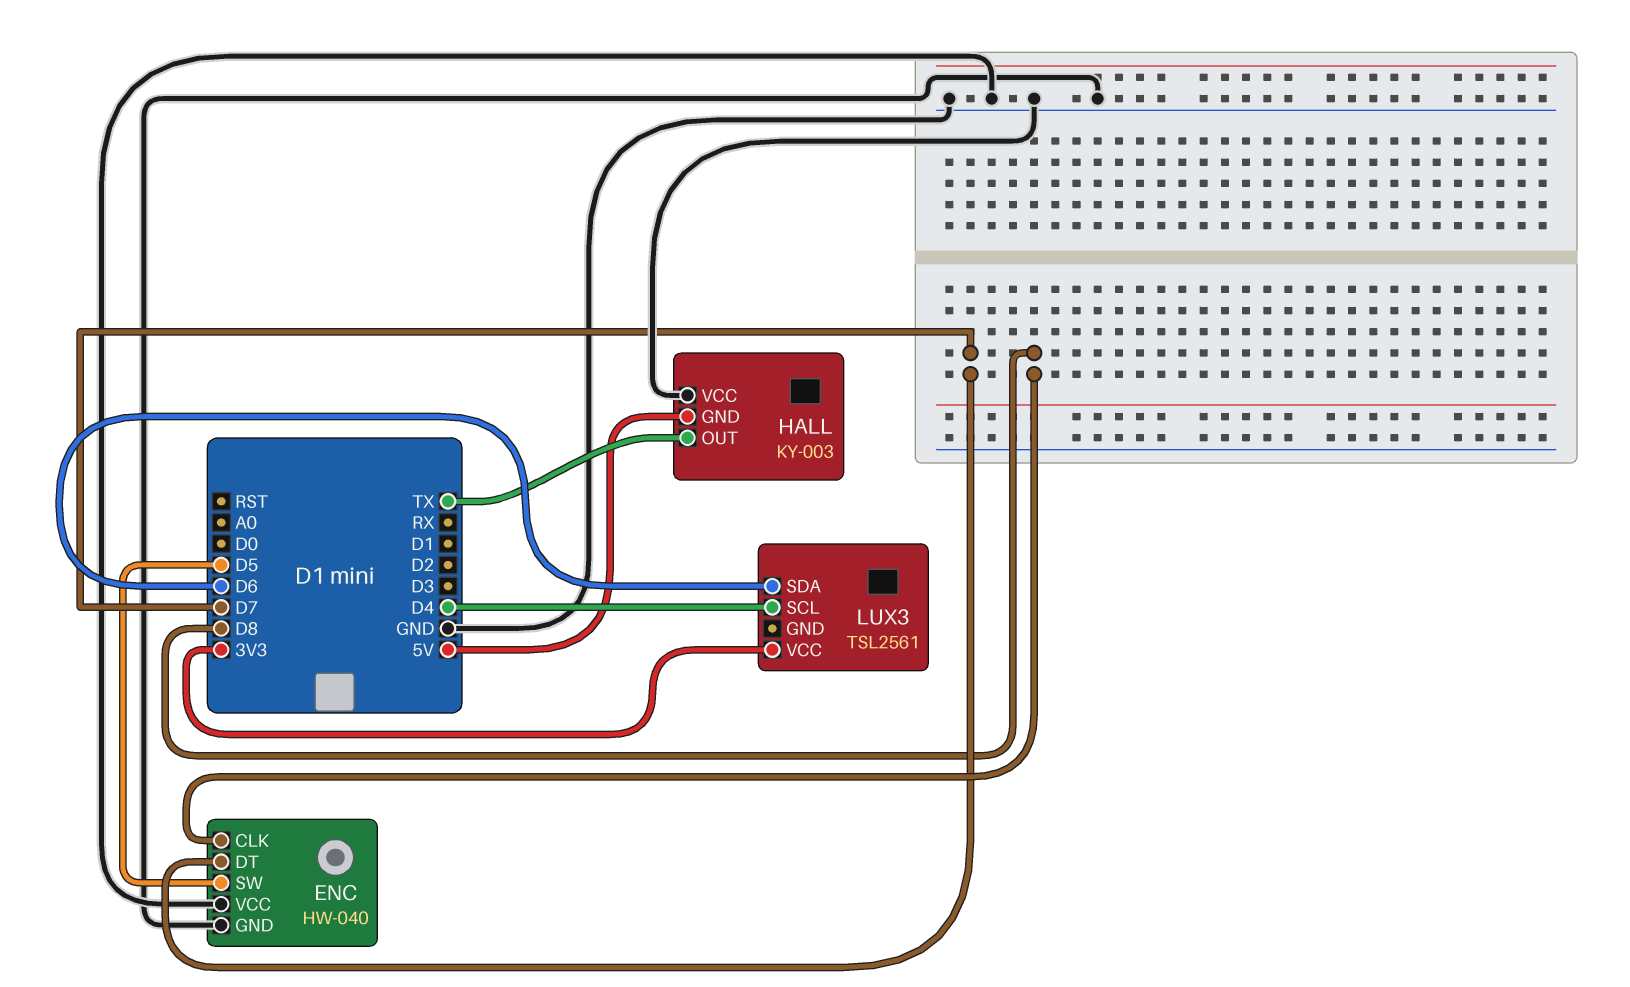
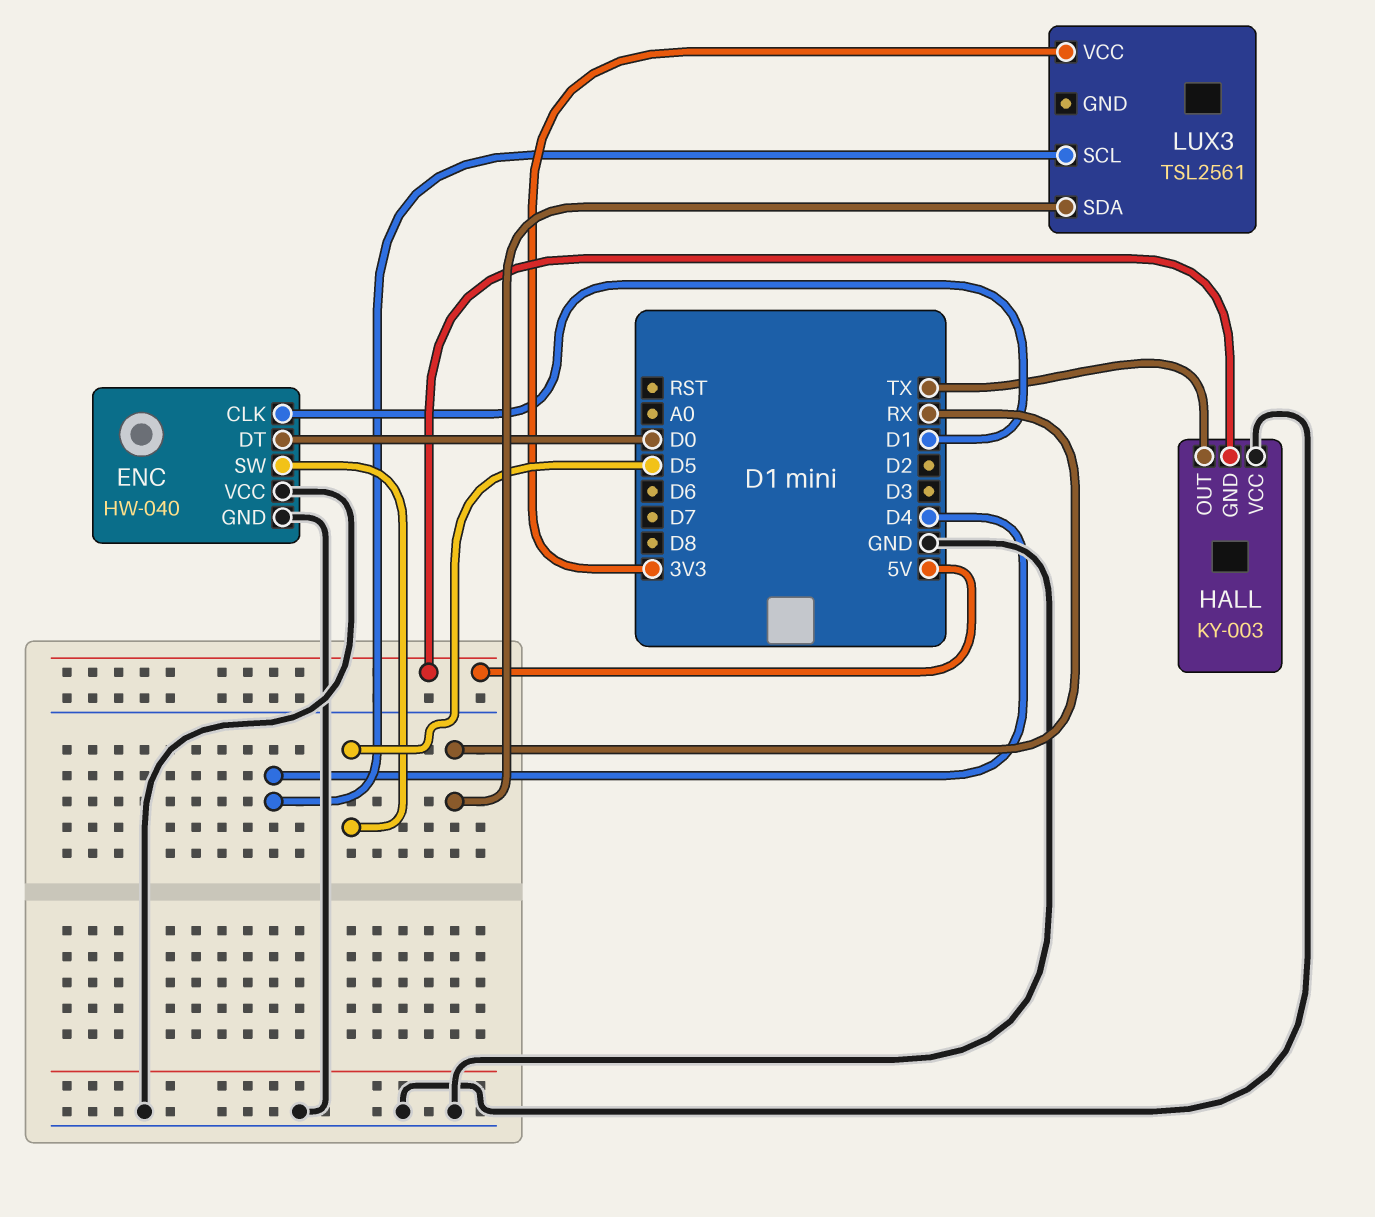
ENC pin CLK: D8 -> D1
ENC pin DT: D7 -> D0
LUX3 pin SDA: D6 -> RX

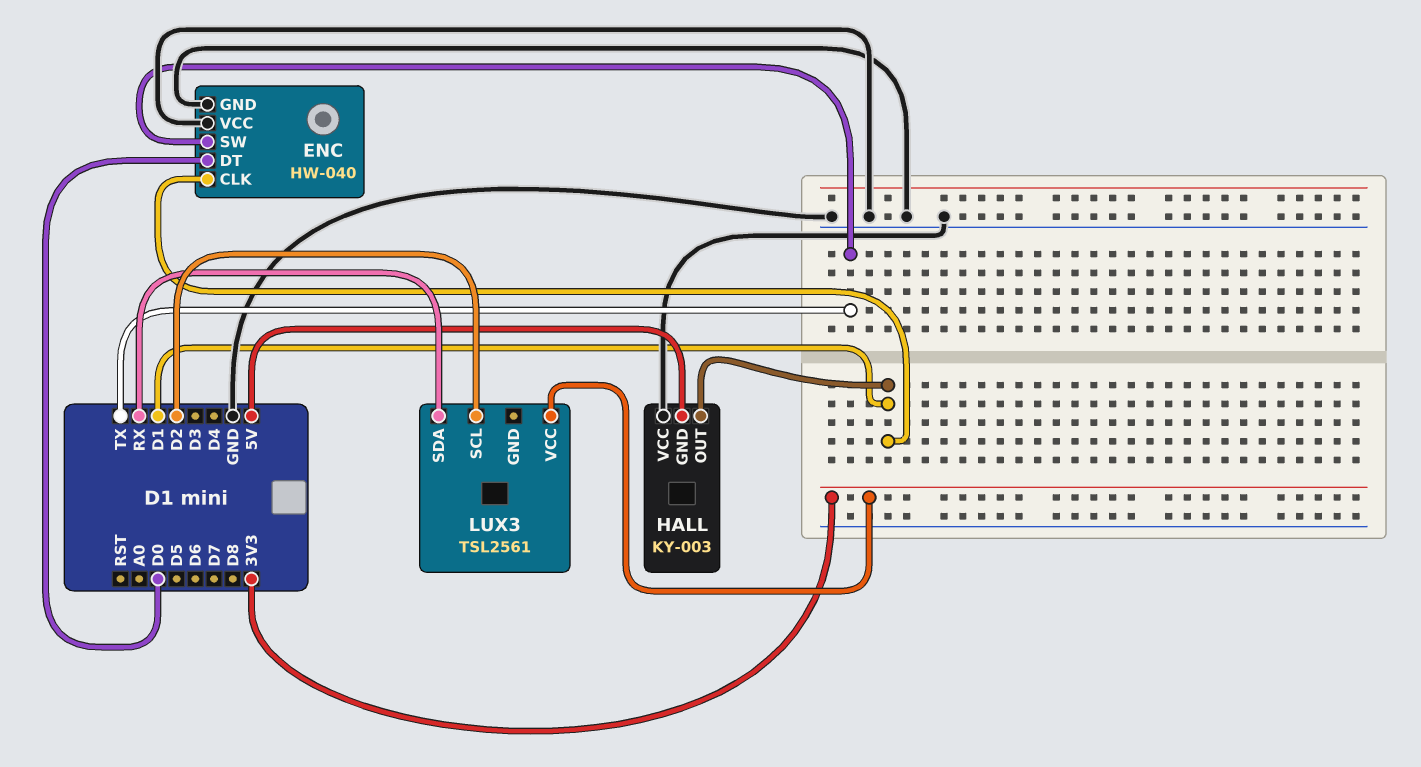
ENC pin SW: D5 -> TX
HALL pin OUT: TX -> D1
LUX3 pin SCL: D4 -> D2

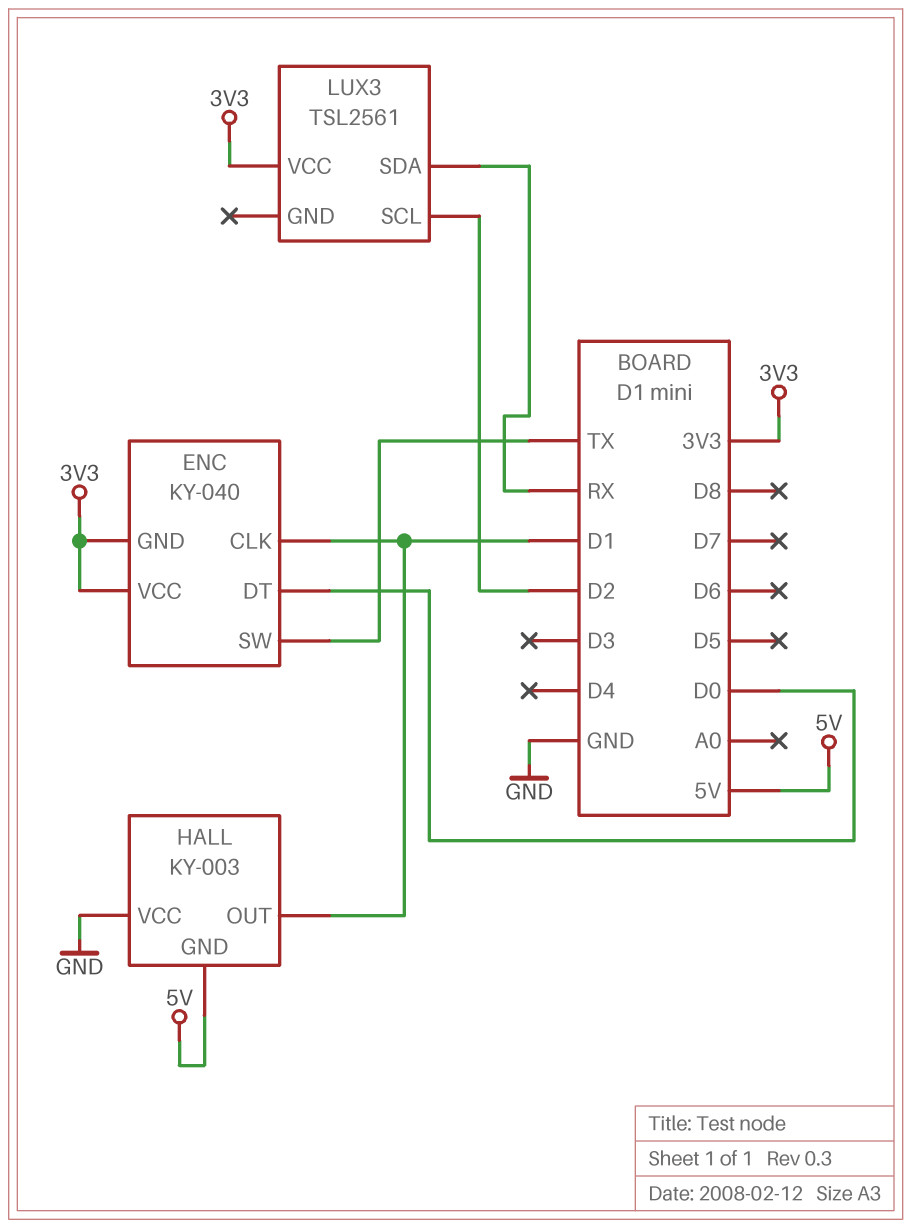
ENC: HW-040 -> KY-040
ENC pin GND: GND -> 3V3
ENC pin VCC: GND -> 3V3

